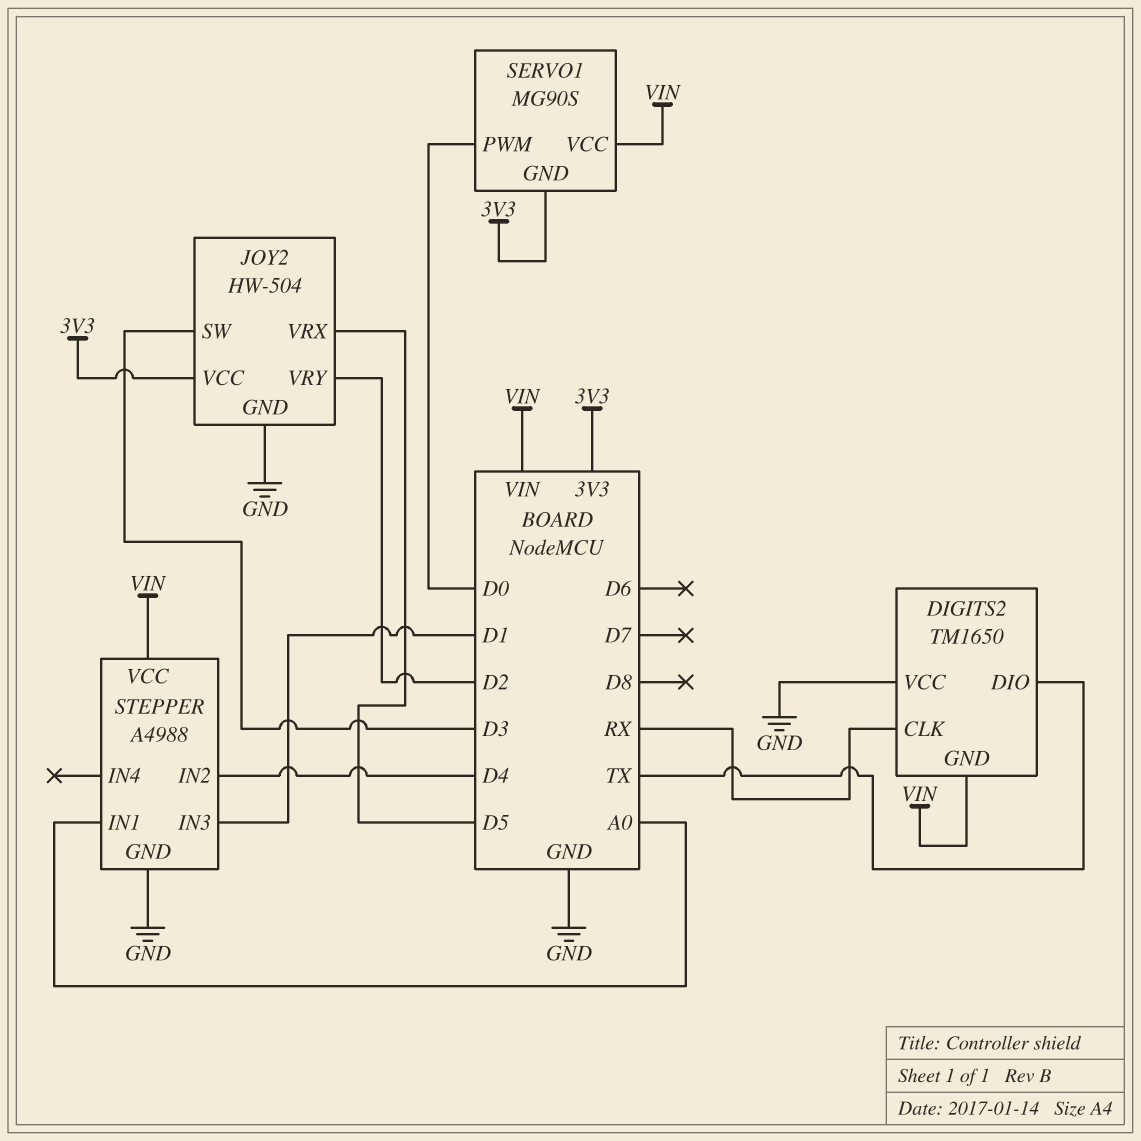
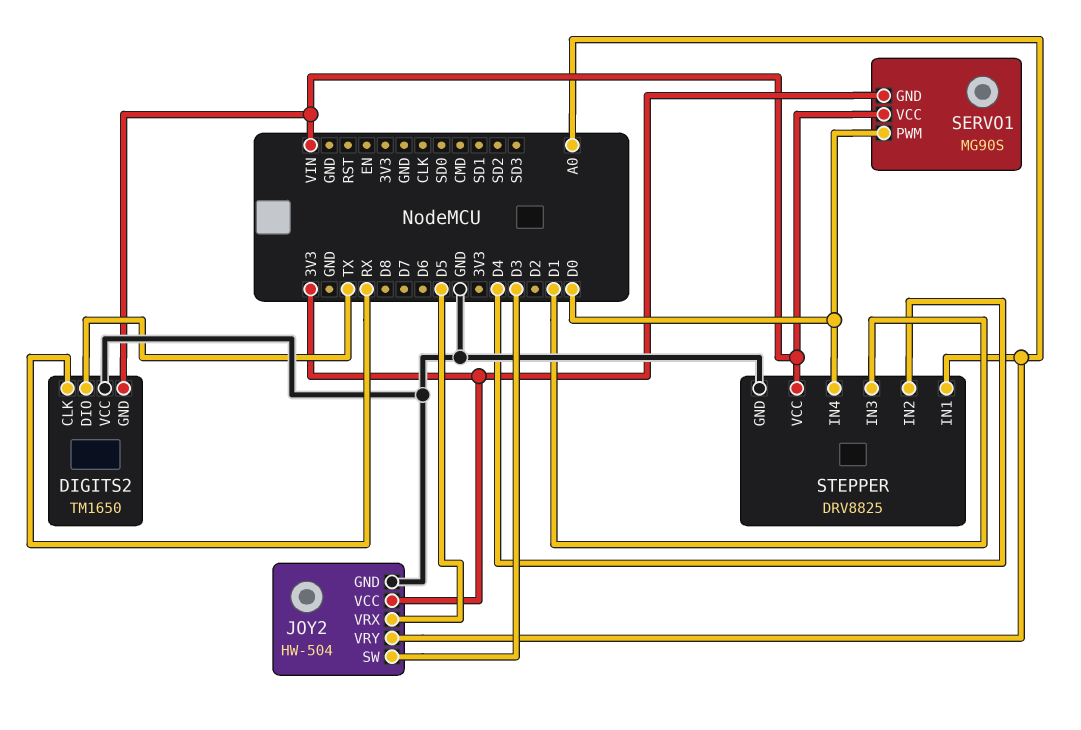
JOY2 pin VRY: D2 -> A0
STEPPER: A4988 -> DRV8825
STEPPER pin IN4: none -> D0

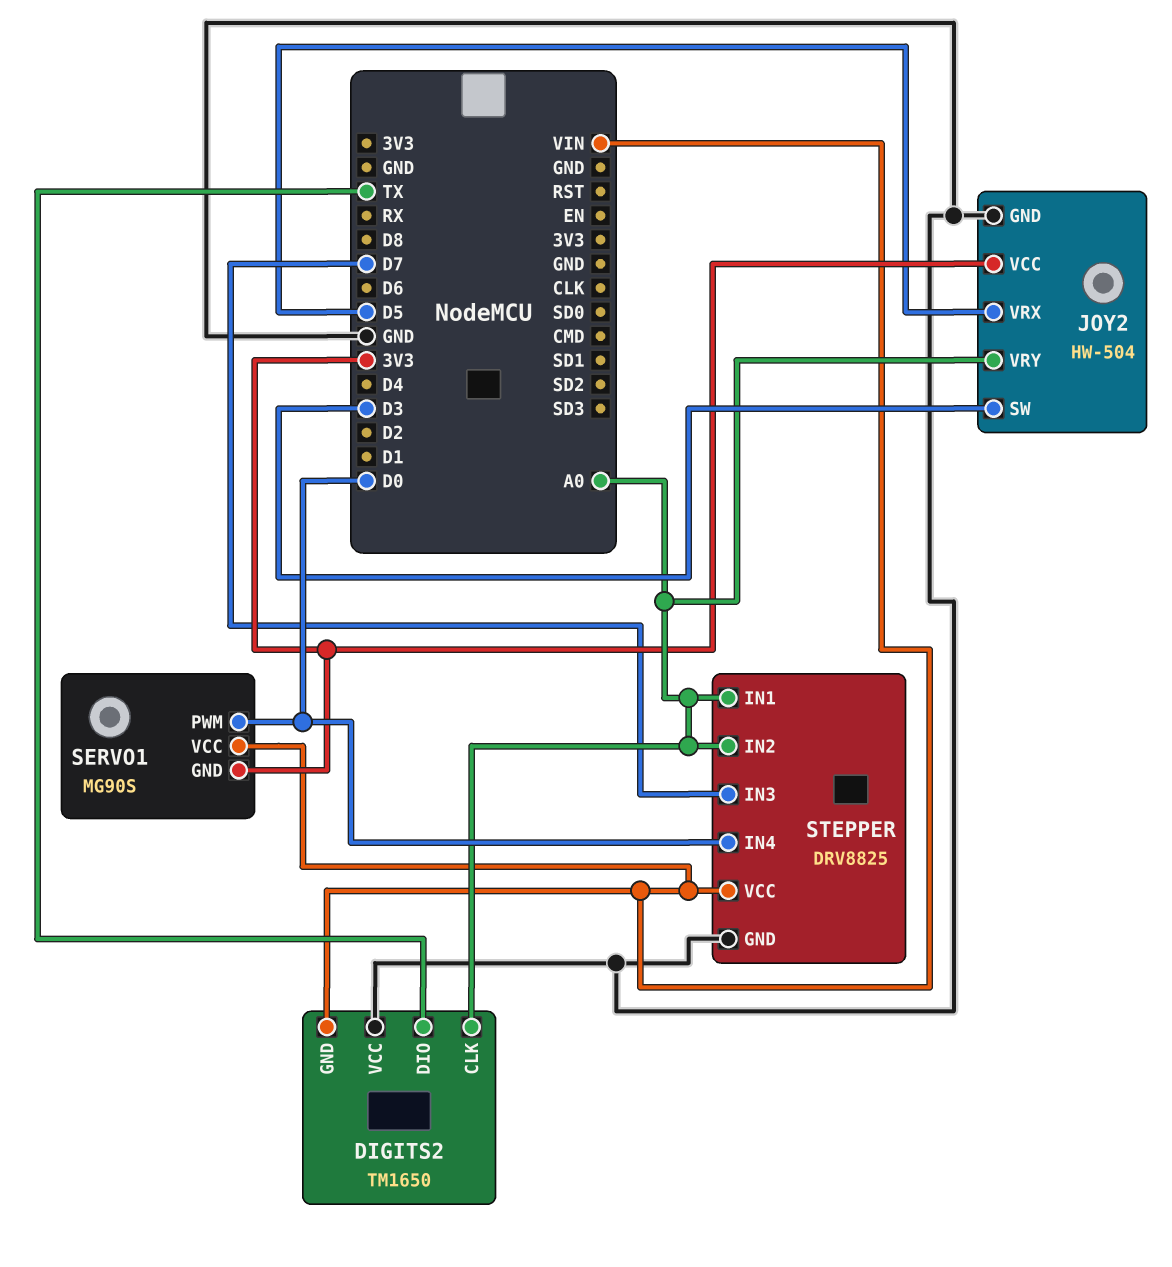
DIGITS2 pin CLK: RX -> A0
STEPPER pin IN2: D4 -> A0
STEPPER pin IN3: D1 -> D7

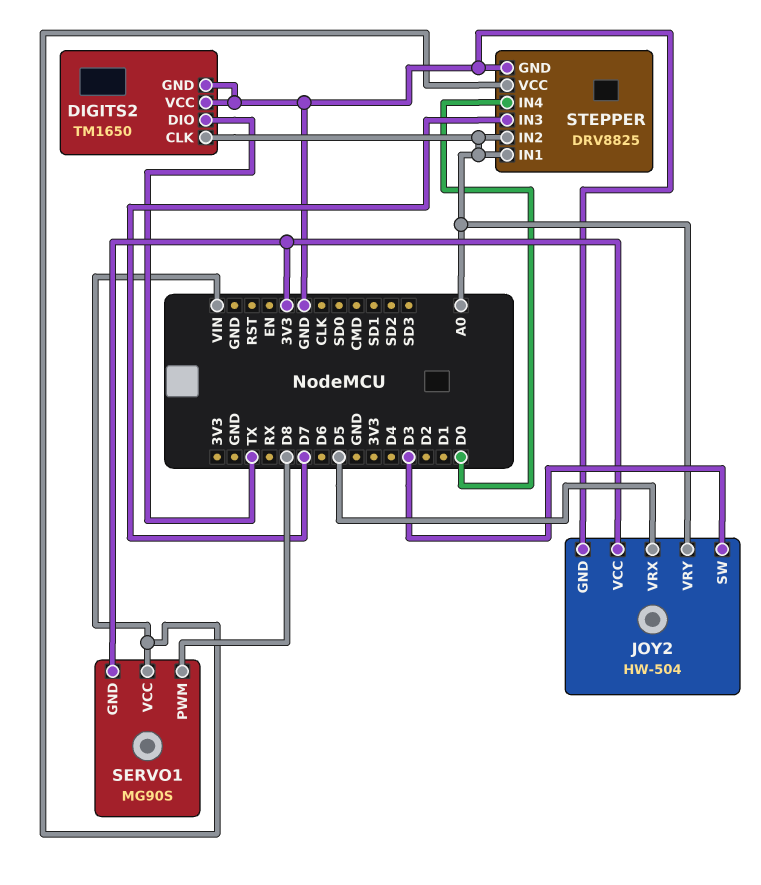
DIGITS2 pin GND: VIN -> GND
SERVO1 pin PWM: D0 -> D8

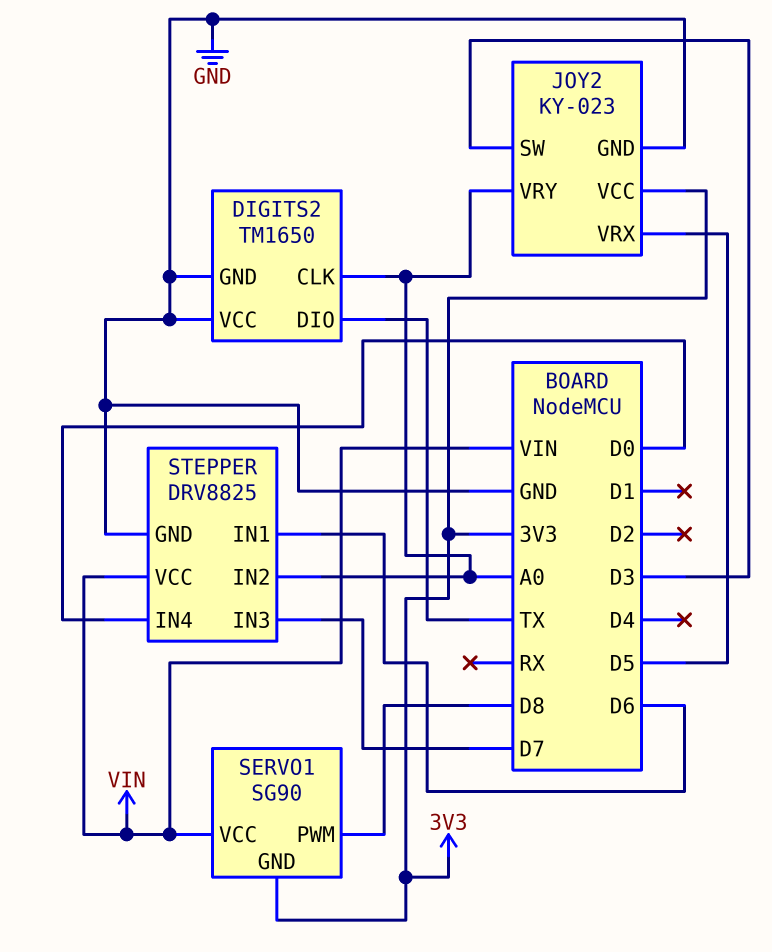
JOY2: HW-504 -> KY-023
SERVO1: MG90S -> SG90
STEPPER pin IN1: A0 -> D6

